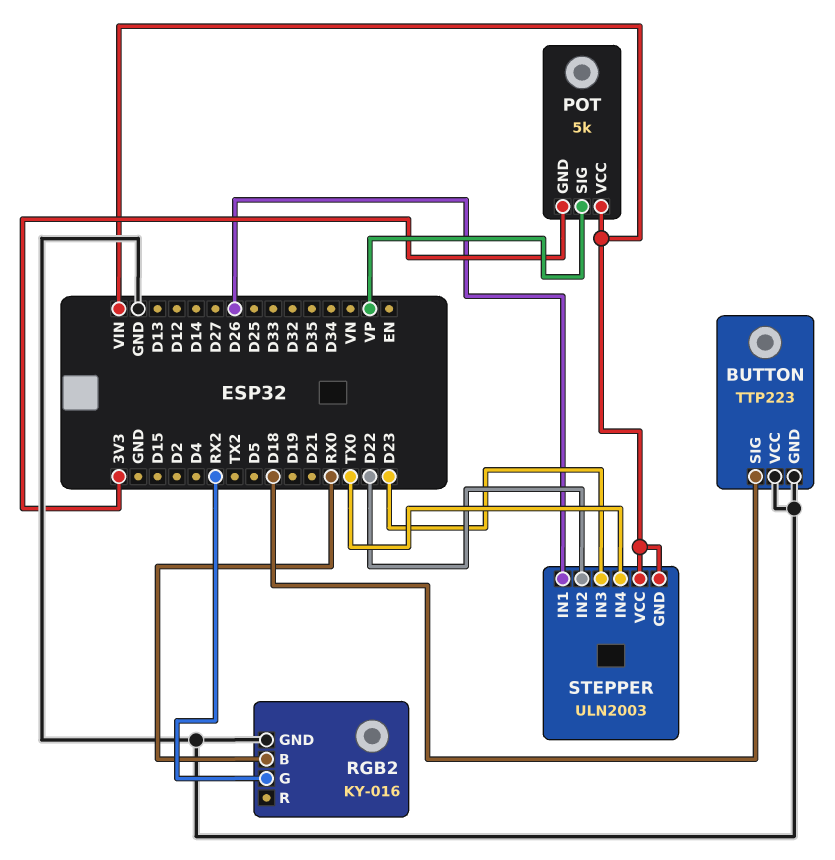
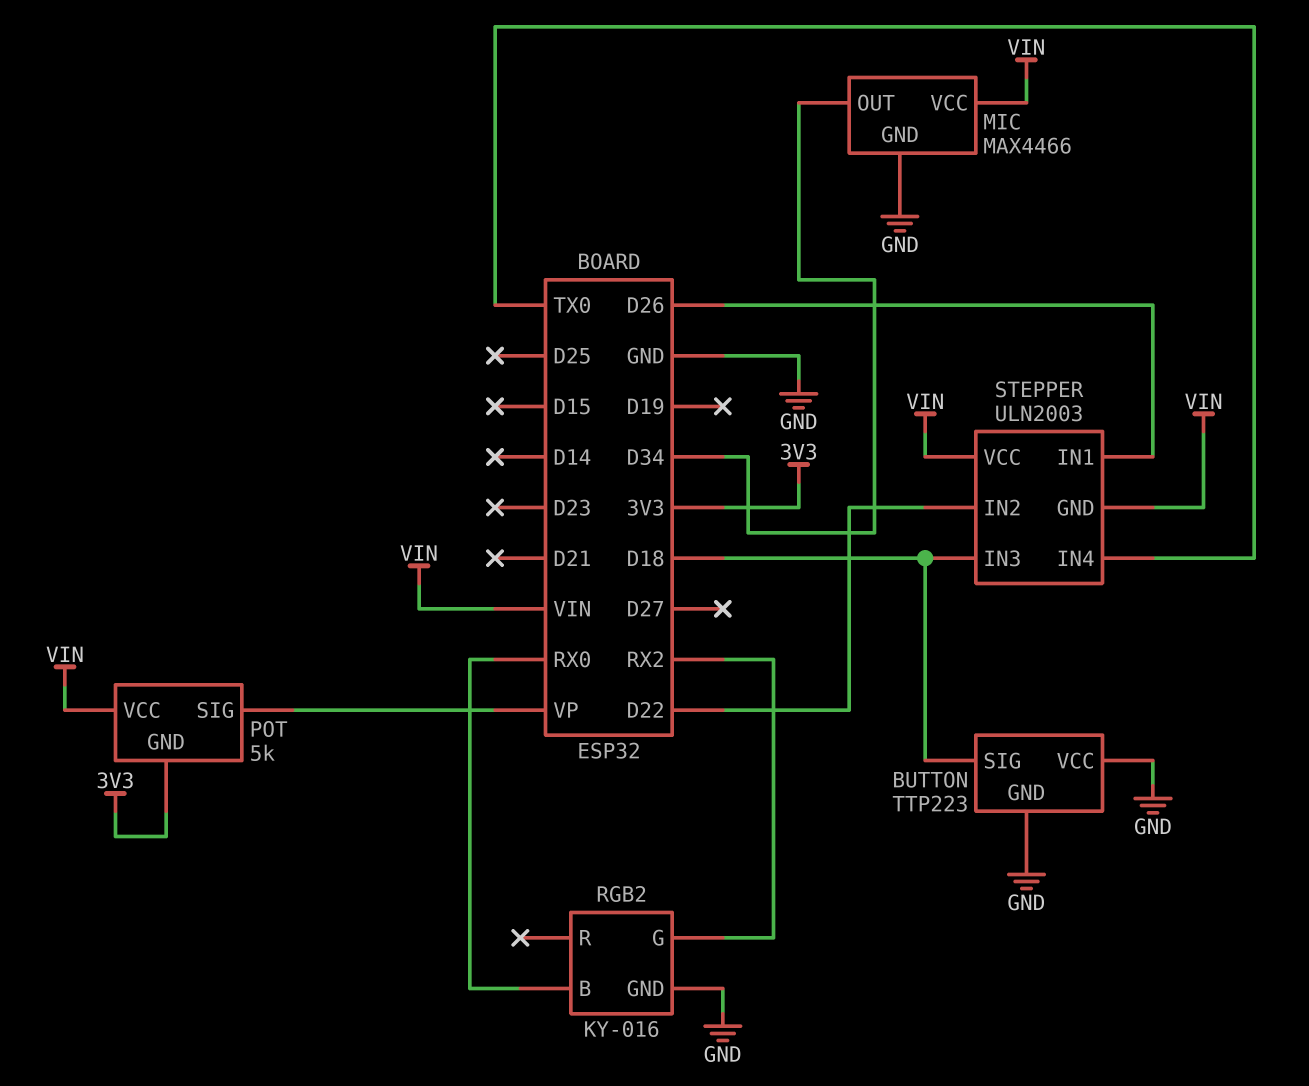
MIC: none -> MAX4466
MIC pin GND: none -> GND
MIC pin OUT: none -> D34
MIC pin VCC: none -> VIN
STEPPER pin IN3: D23 -> D18

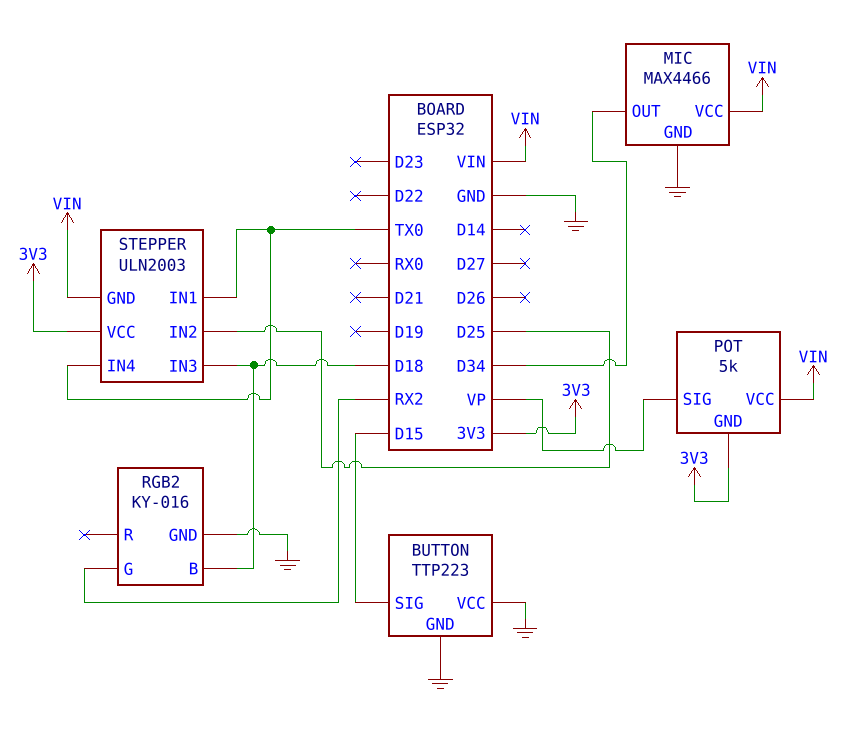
BUTTON pin SIG: D18 -> D15
RGB2 pin B: RX0 -> D18
STEPPER pin IN1: D26 -> TX0
STEPPER pin IN2: D22 -> D25
STEPPER pin VCC: VIN -> 3V3

